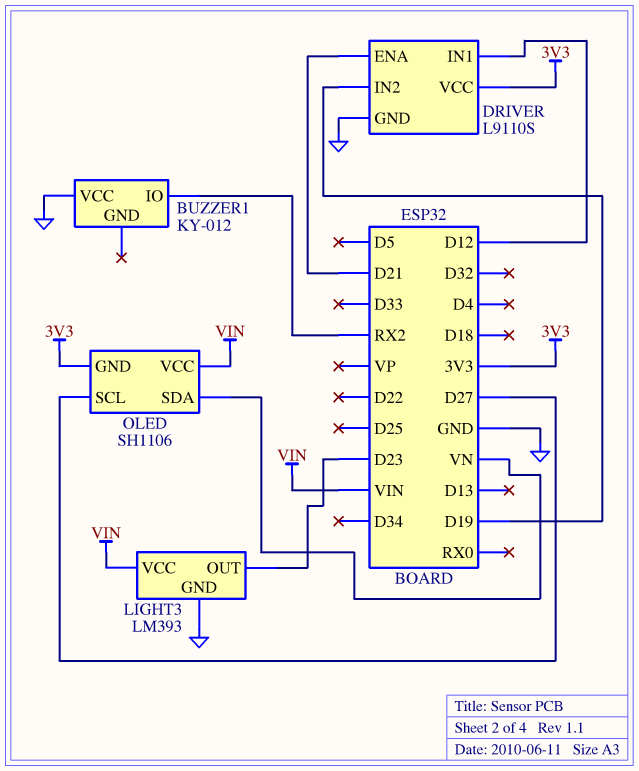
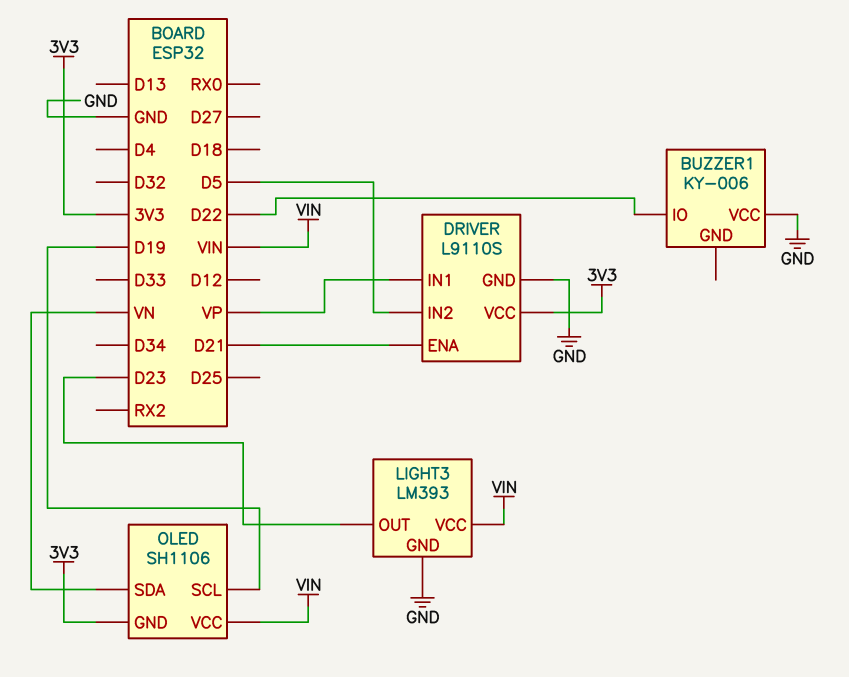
BUZZER1: KY-012 -> KY-006
BUZZER1 pin IO: RX2 -> D22
DRIVER pin IN1: D12 -> VP
DRIVER pin IN2: D19 -> D5
OLED pin SCL: D27 -> D19

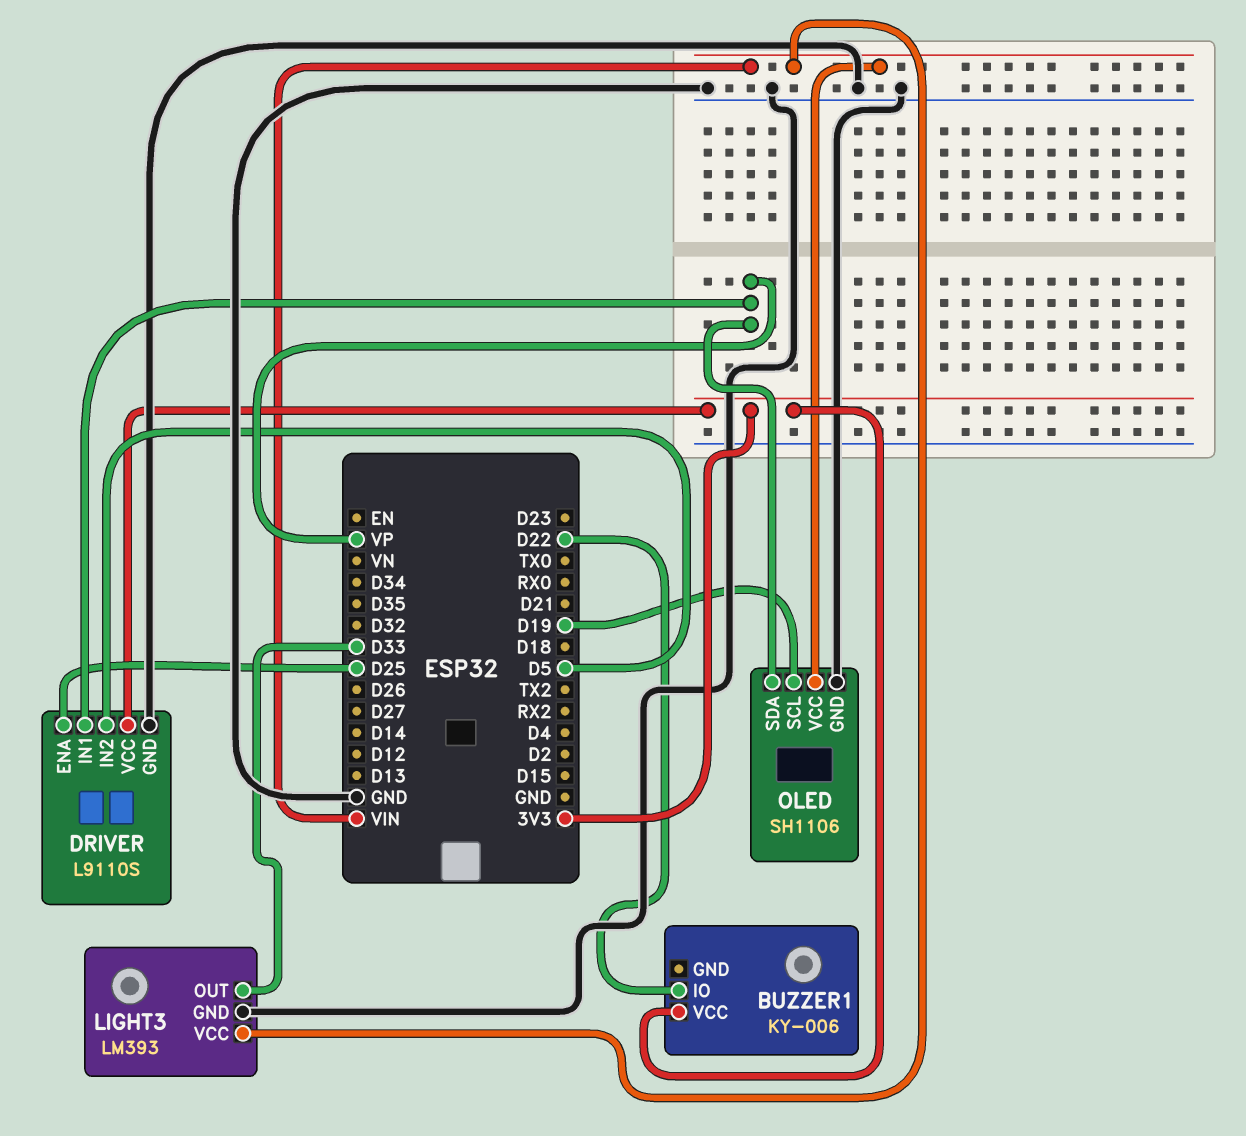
BUZZER1 pin VCC: GND -> 3V3
DRIVER pin ENA: D21 -> D25
LIGHT3 pin OUT: D23 -> D33
OLED pin GND: 3V3 -> GND
OLED pin SDA: VN -> VP

